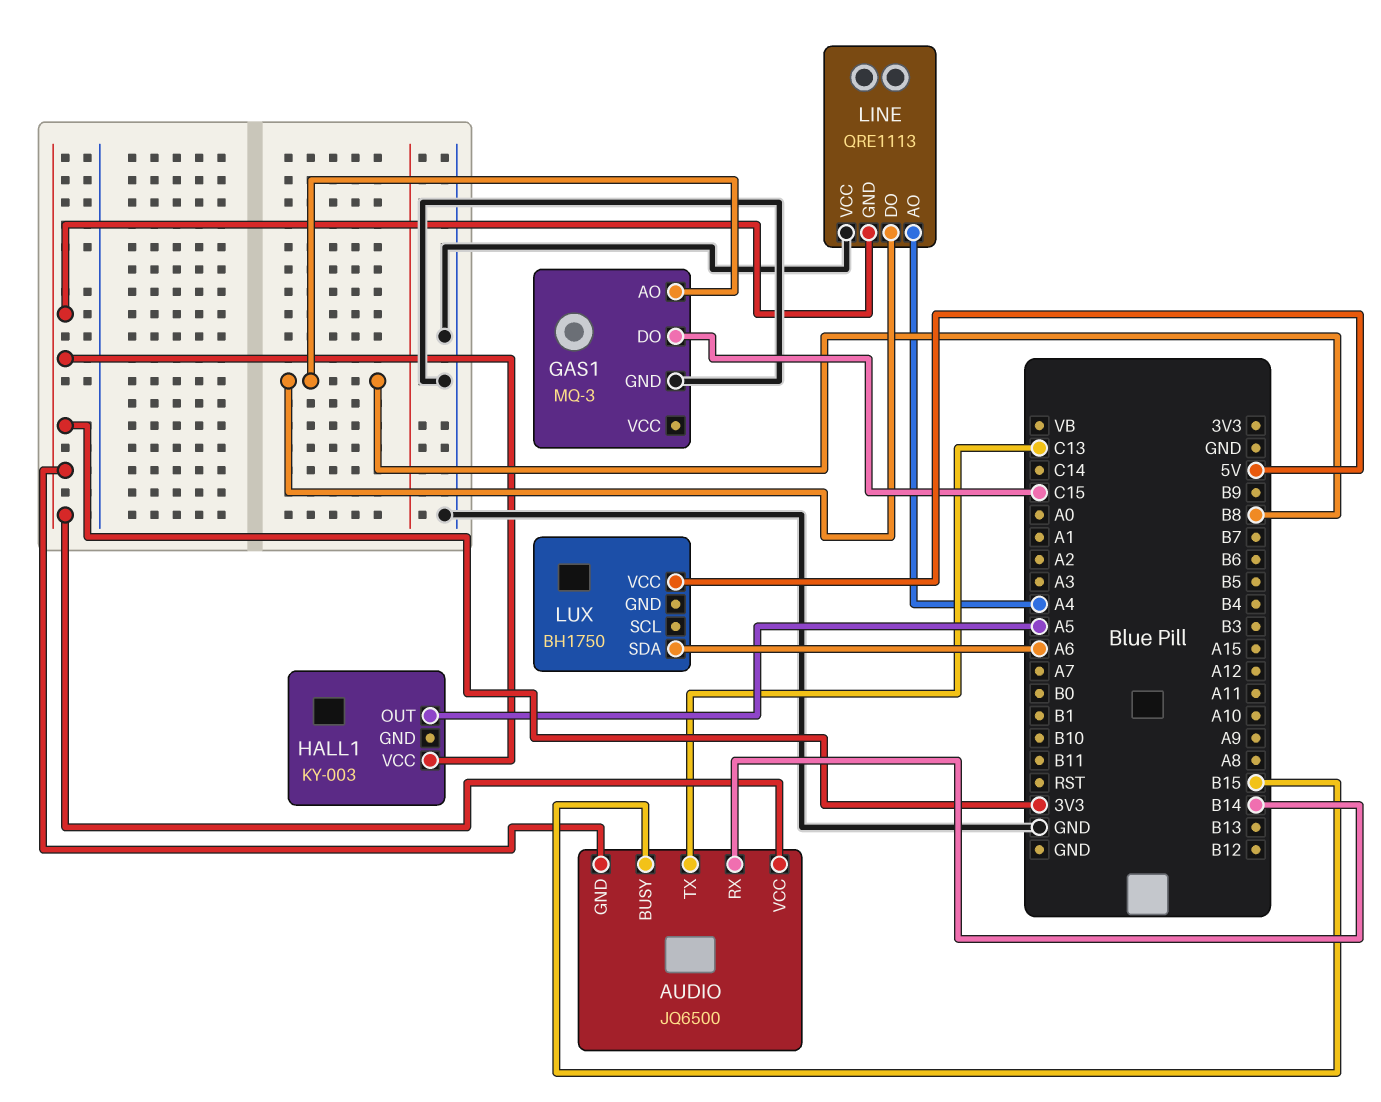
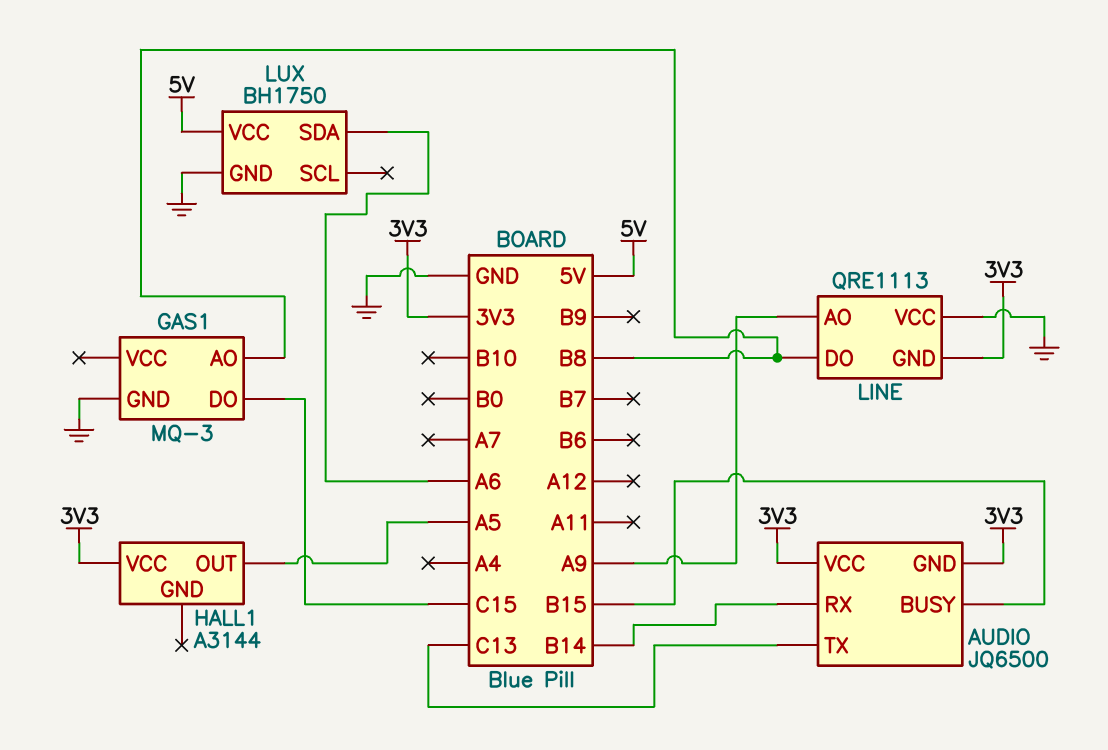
HALL1: KY-003 -> A3144
LINE pin AO: A4 -> A9
LUX pin GND: none -> GND

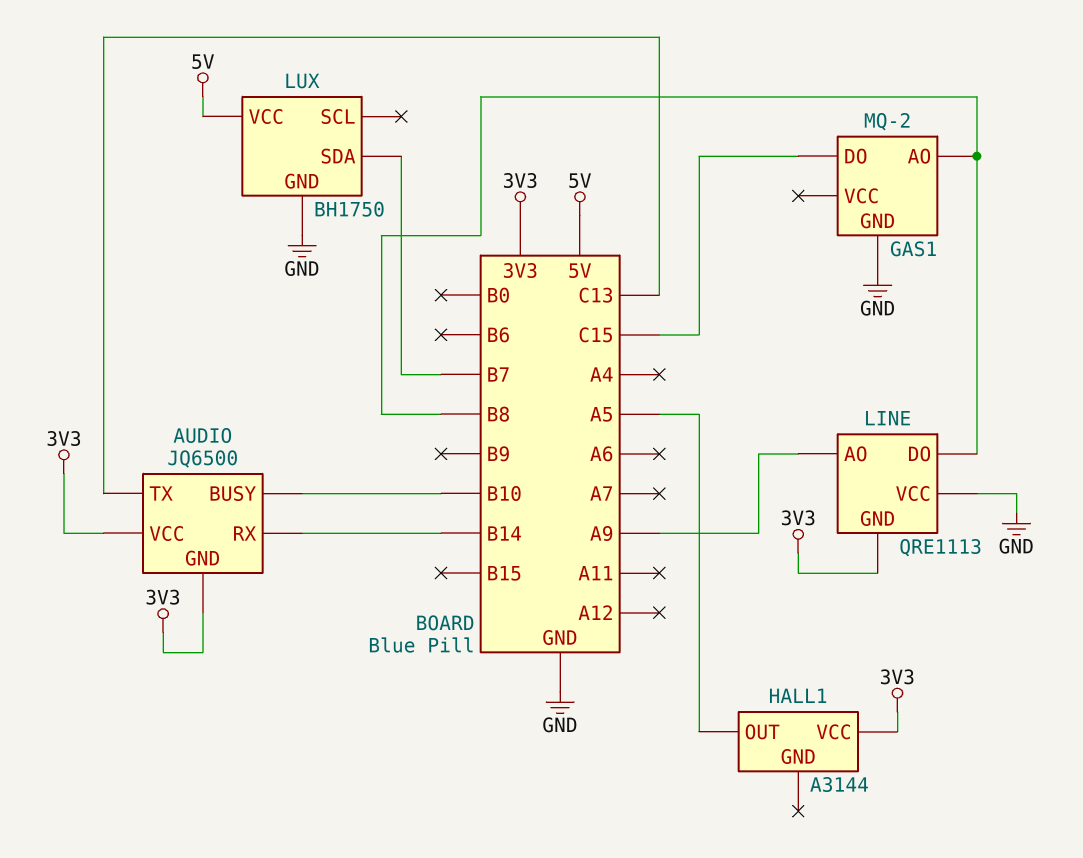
AUDIO pin BUSY: B15 -> B10
GAS1: MQ-3 -> MQ-2
LUX pin SDA: A6 -> B7

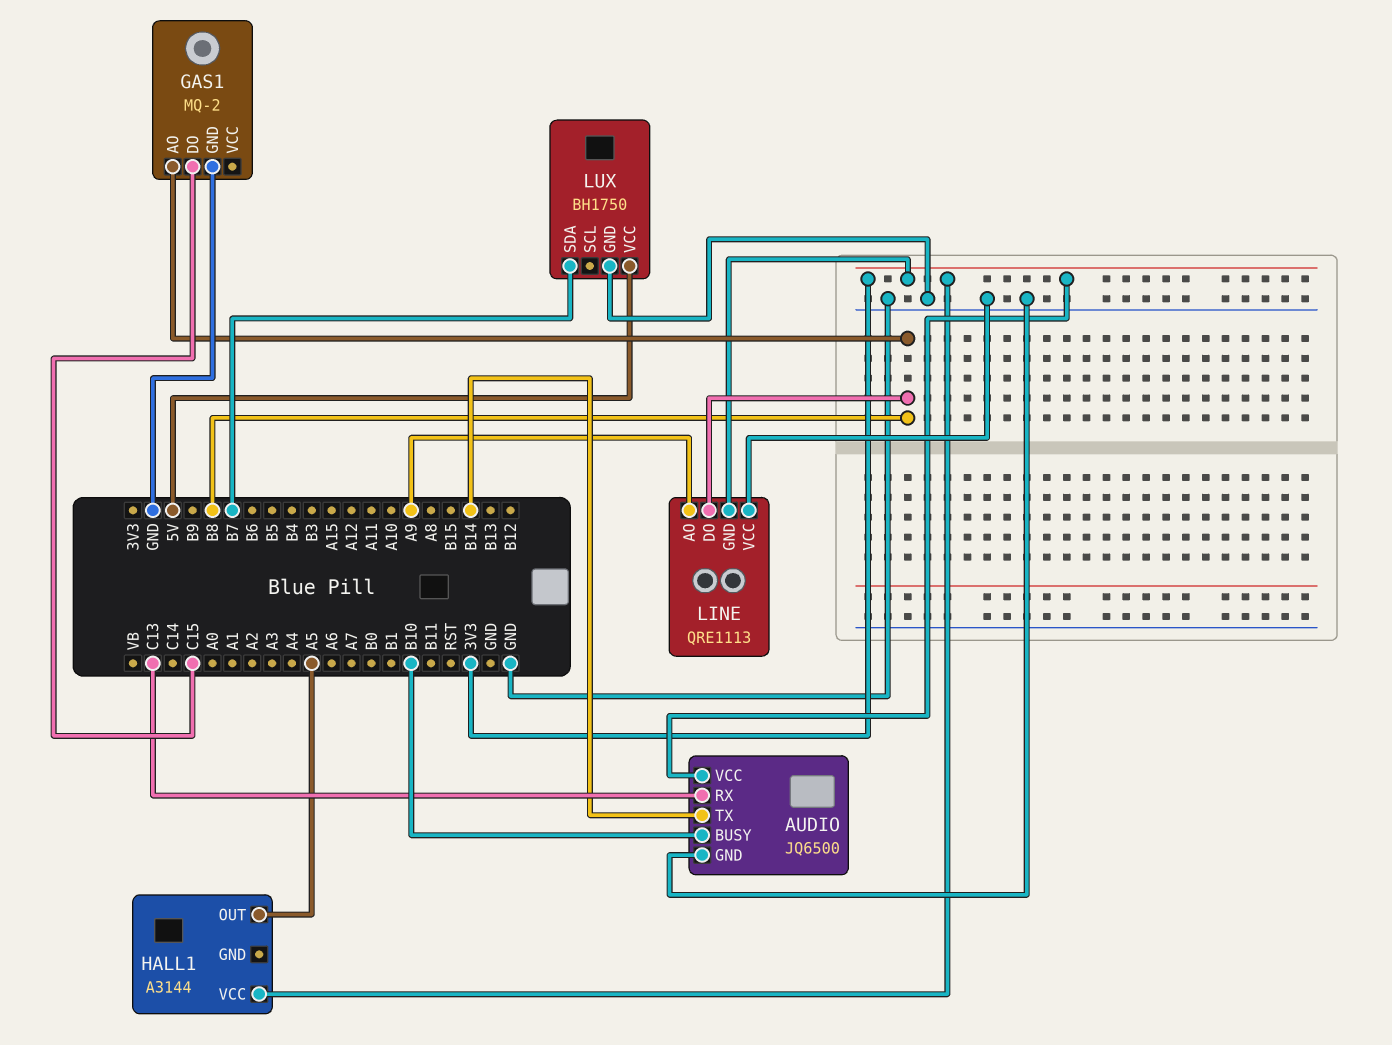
AUDIO pin GND: 3V3 -> GND
AUDIO pin RX: B14 -> C13
AUDIO pin TX: C13 -> B14

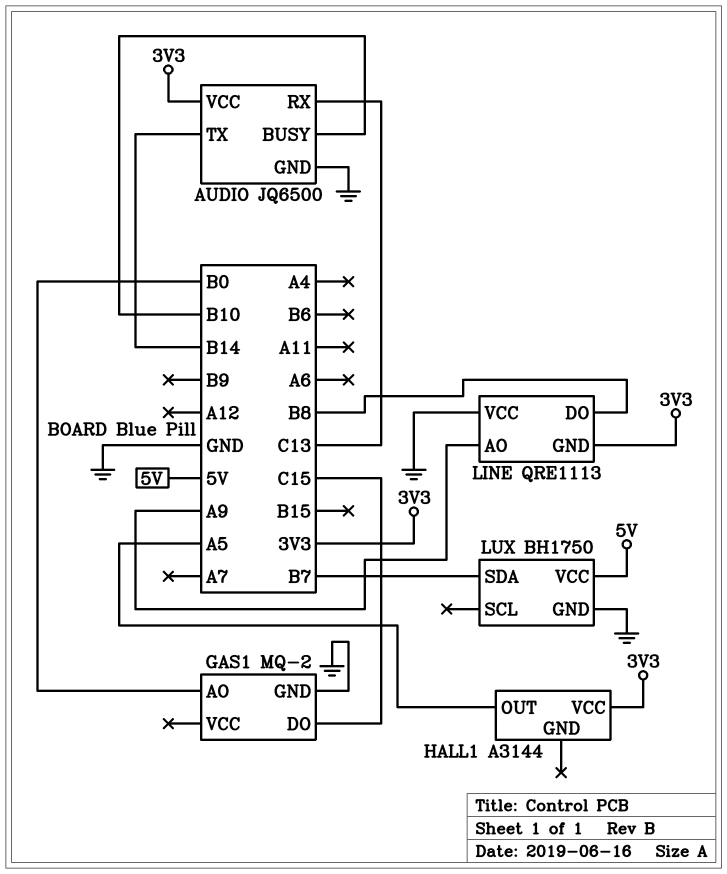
GAS1 pin AO: B8 -> B0

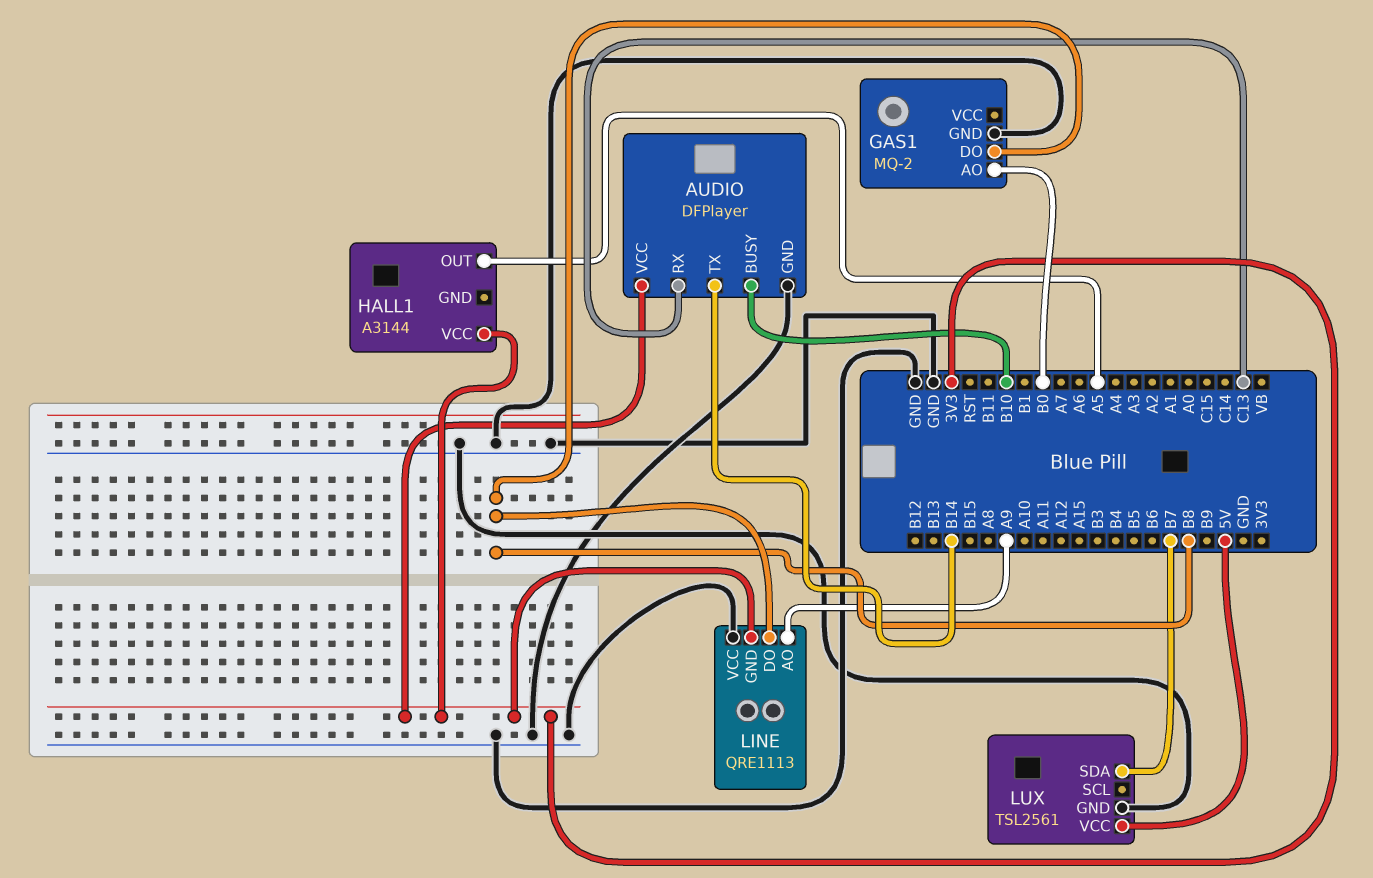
AUDIO: JQ6500 -> DFPlayer
GAS1 pin DO: C15 -> B8
LUX: BH1750 -> TSL2561

